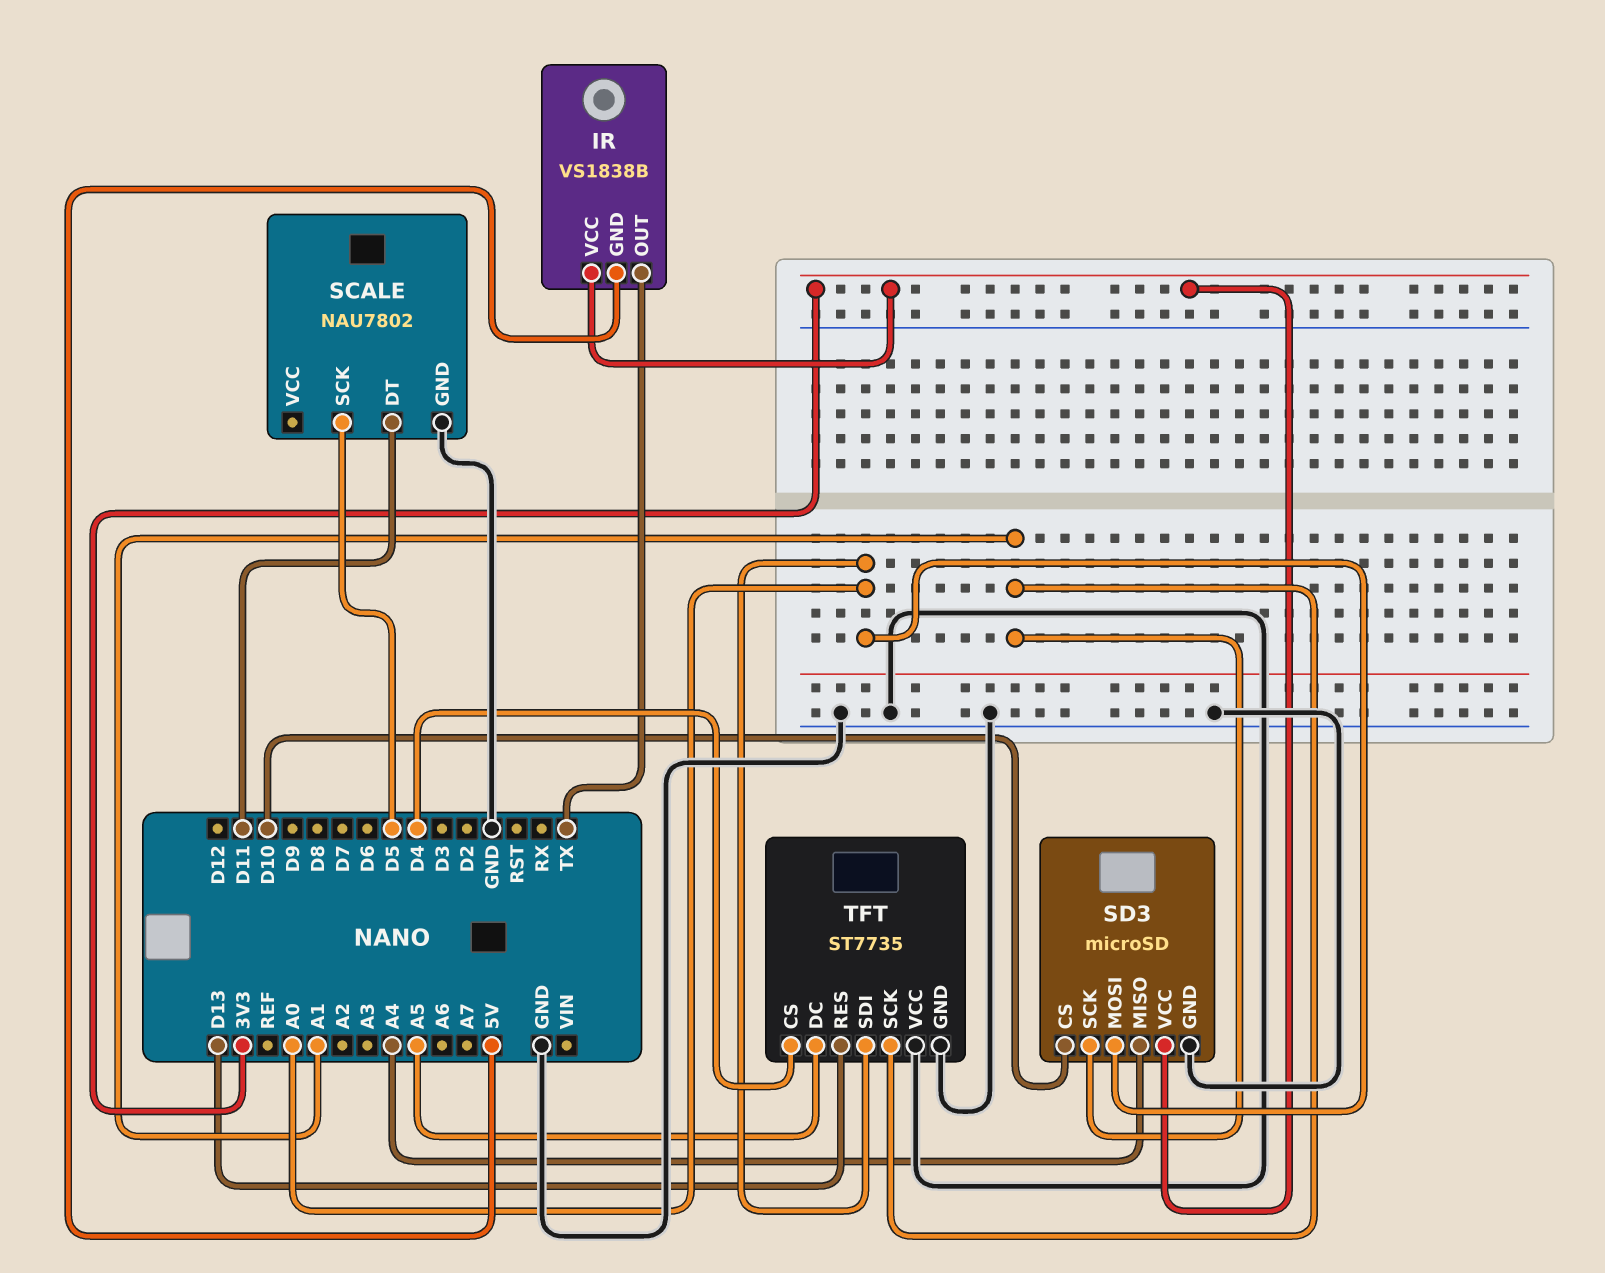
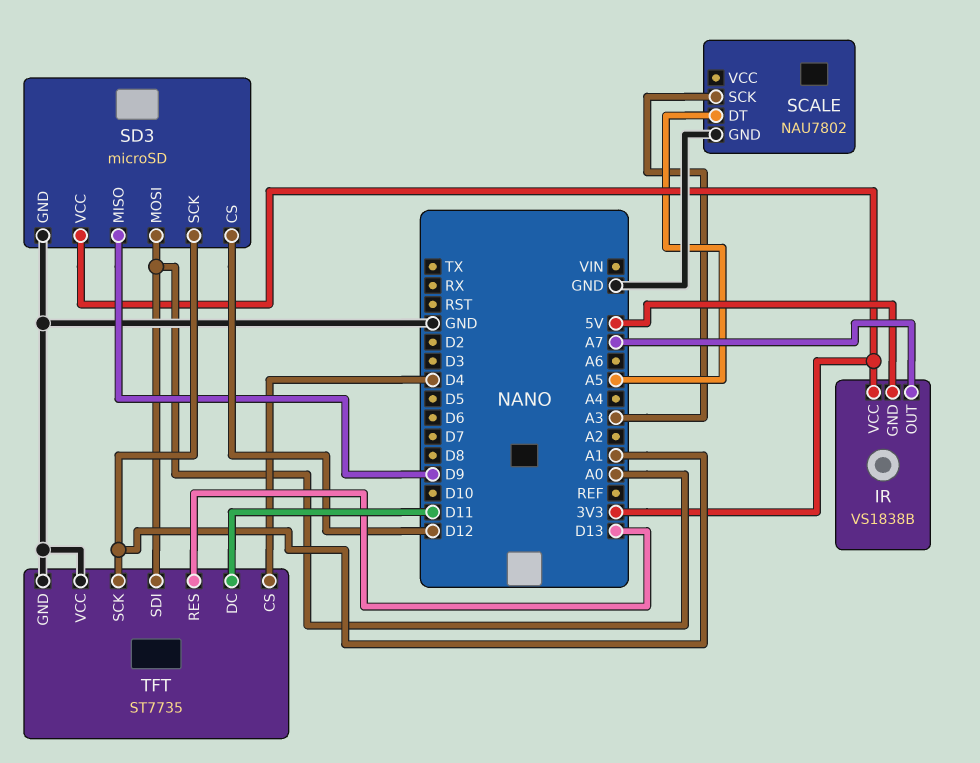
IR pin OUT: TX -> A7
SCALE pin DT: D11 -> A5
SCALE pin SCK: D5 -> A3
SD3 pin CS: D10 -> D12
SD3 pin MISO: A4 -> D9
TFT pin DC: A5 -> D11

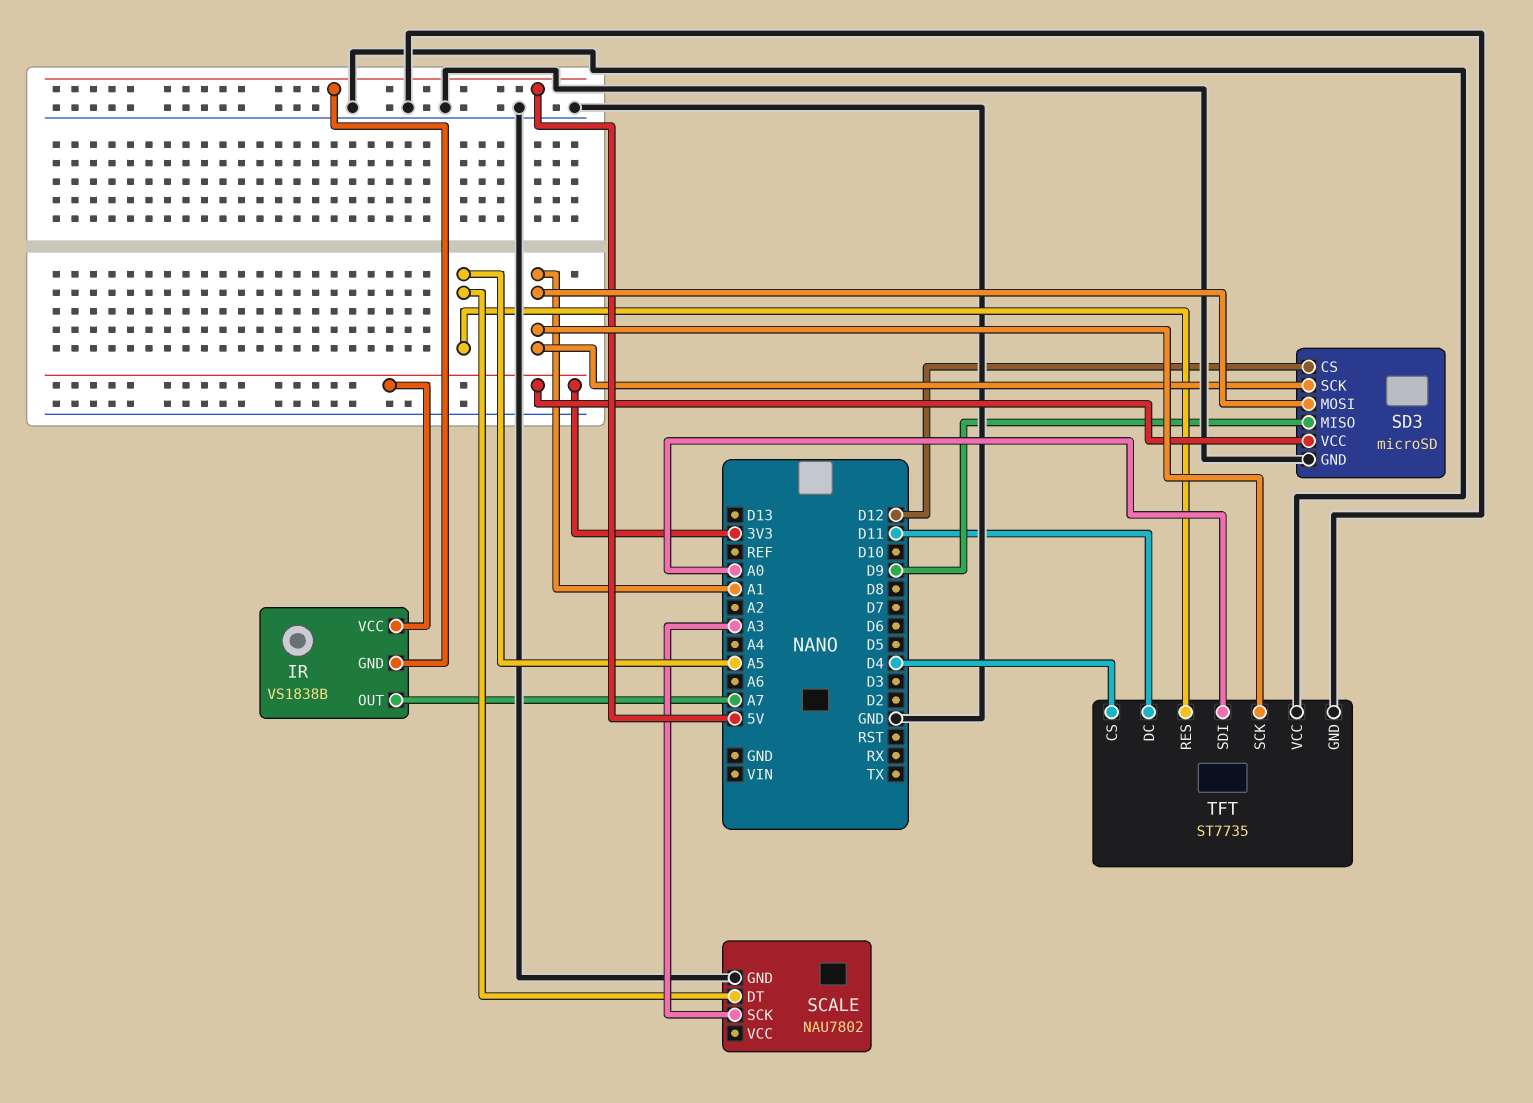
SD3 pin MOSI: A0 -> A1
TFT pin RES: D13 -> A5

